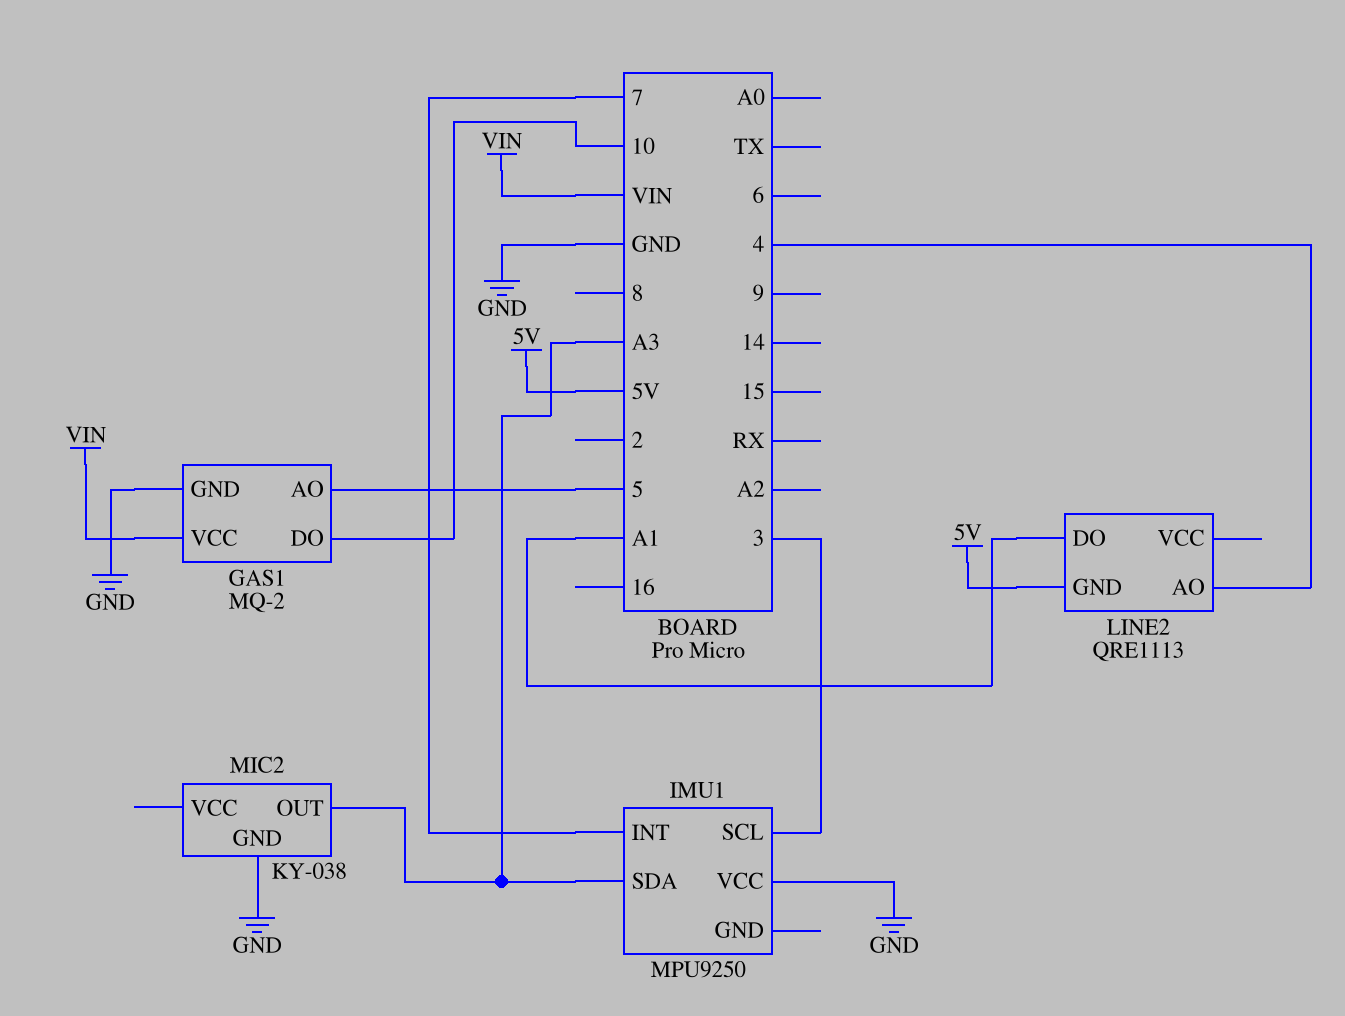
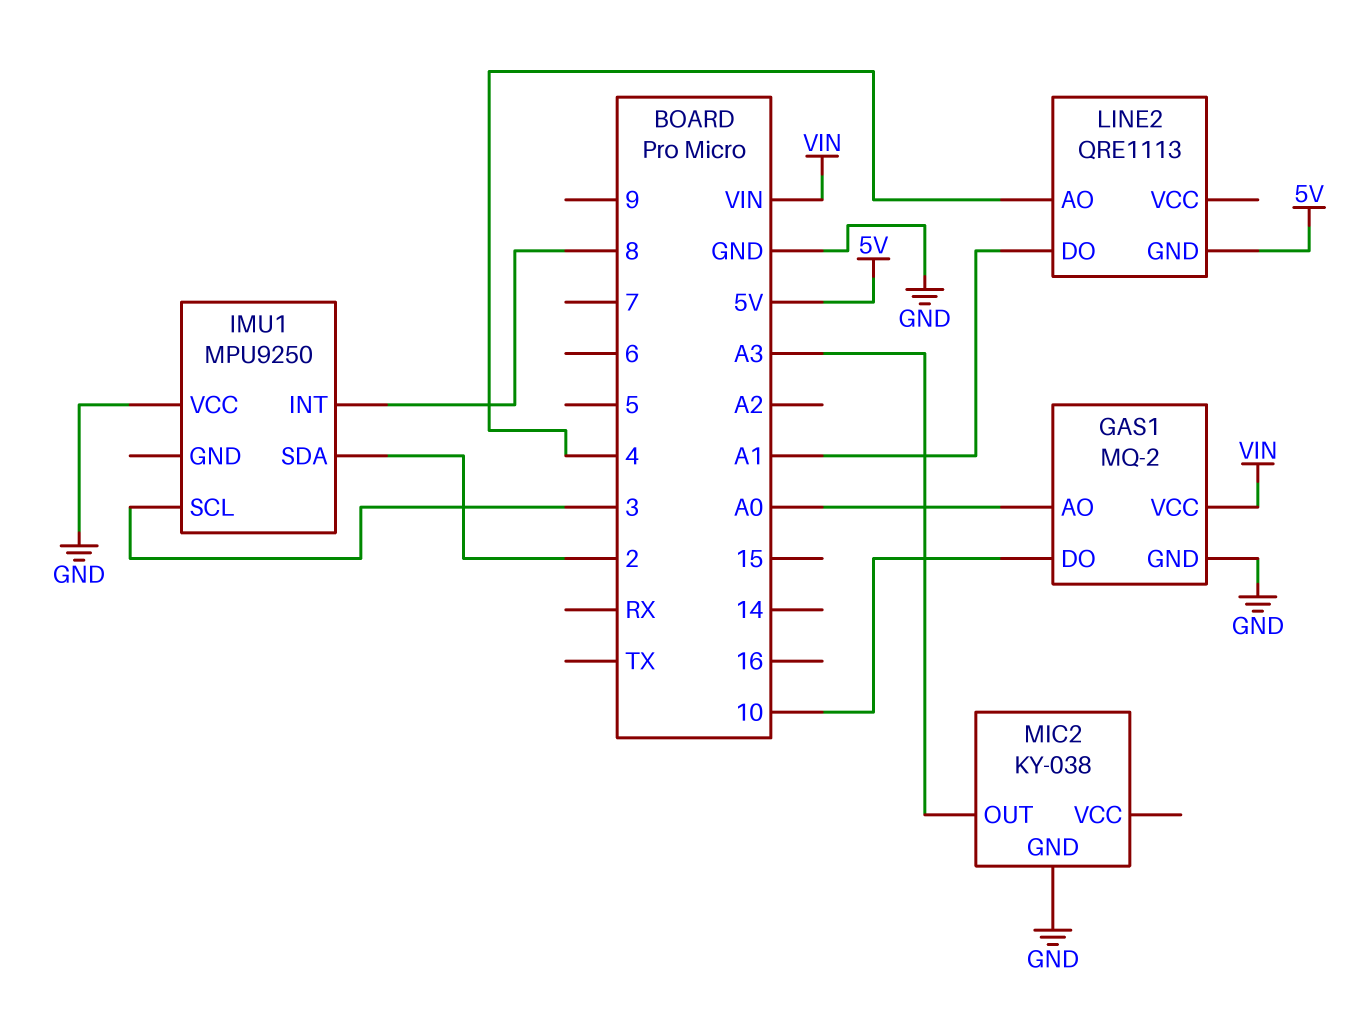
GAS1 pin AO: 5 -> A0
IMU1 pin INT: 7 -> 8
IMU1 pin SDA: A3 -> 2

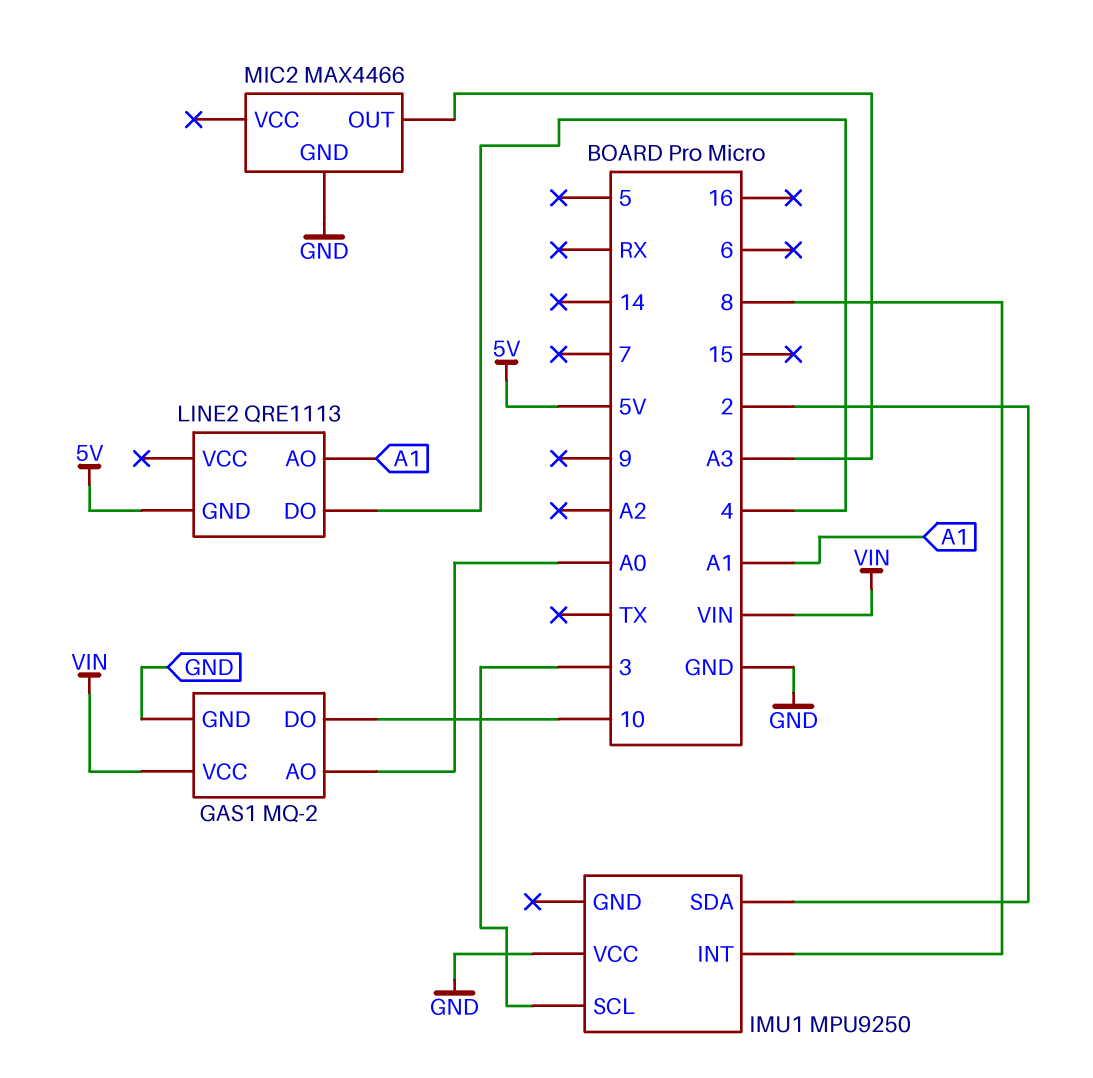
LINE2 pin AO: 4 -> A1
LINE2 pin DO: A1 -> 4
MIC2: KY-038 -> MAX4466

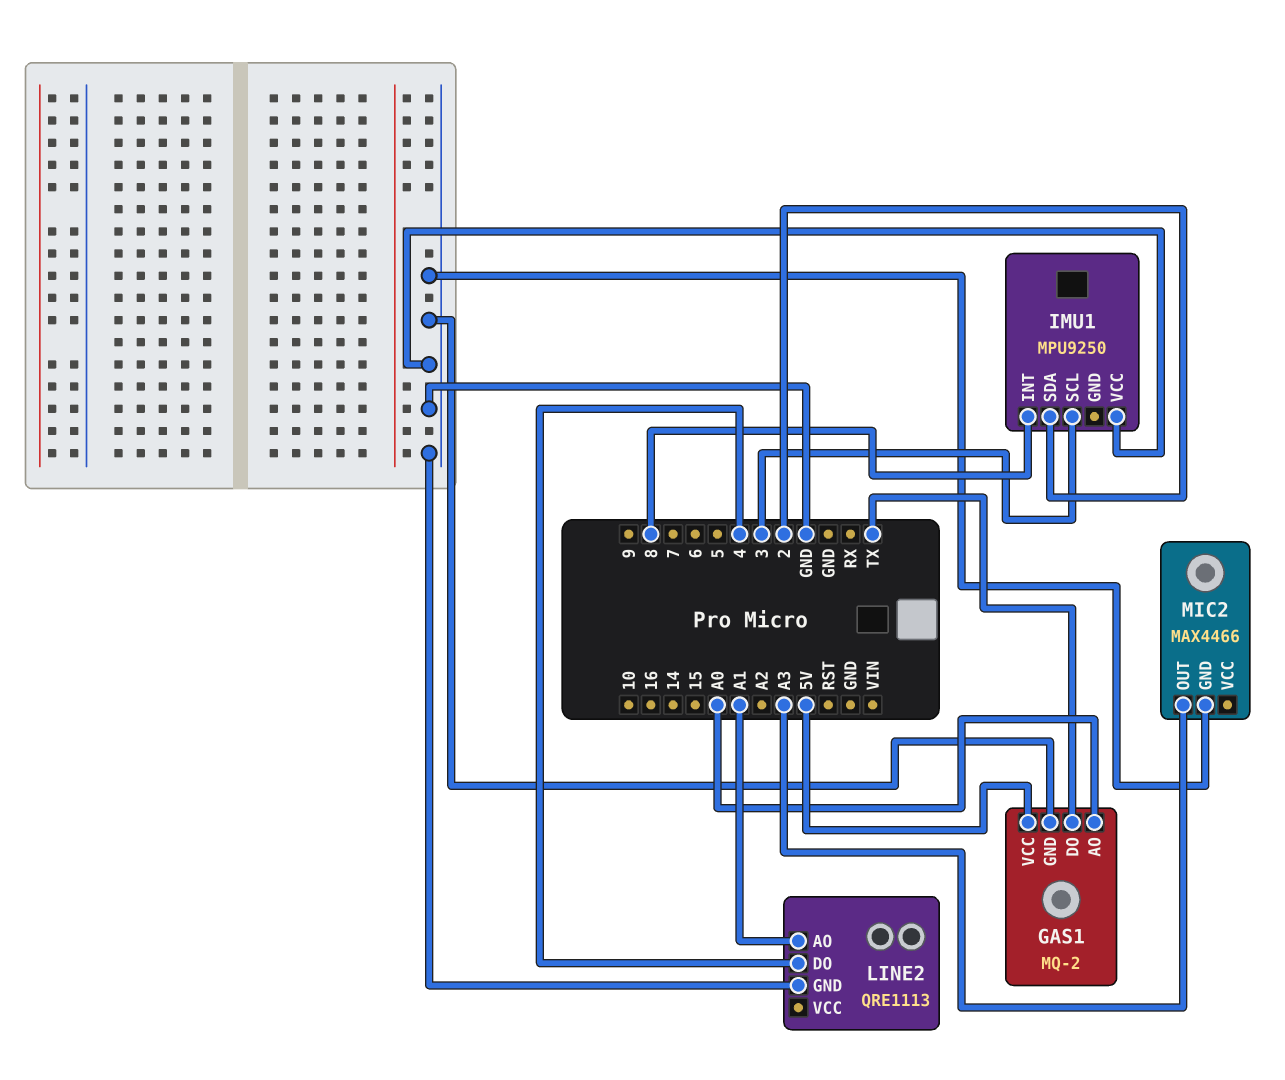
GAS1 pin DO: 10 -> TX
GAS1 pin VCC: VIN -> 5V
LINE2 pin GND: 5V -> GND

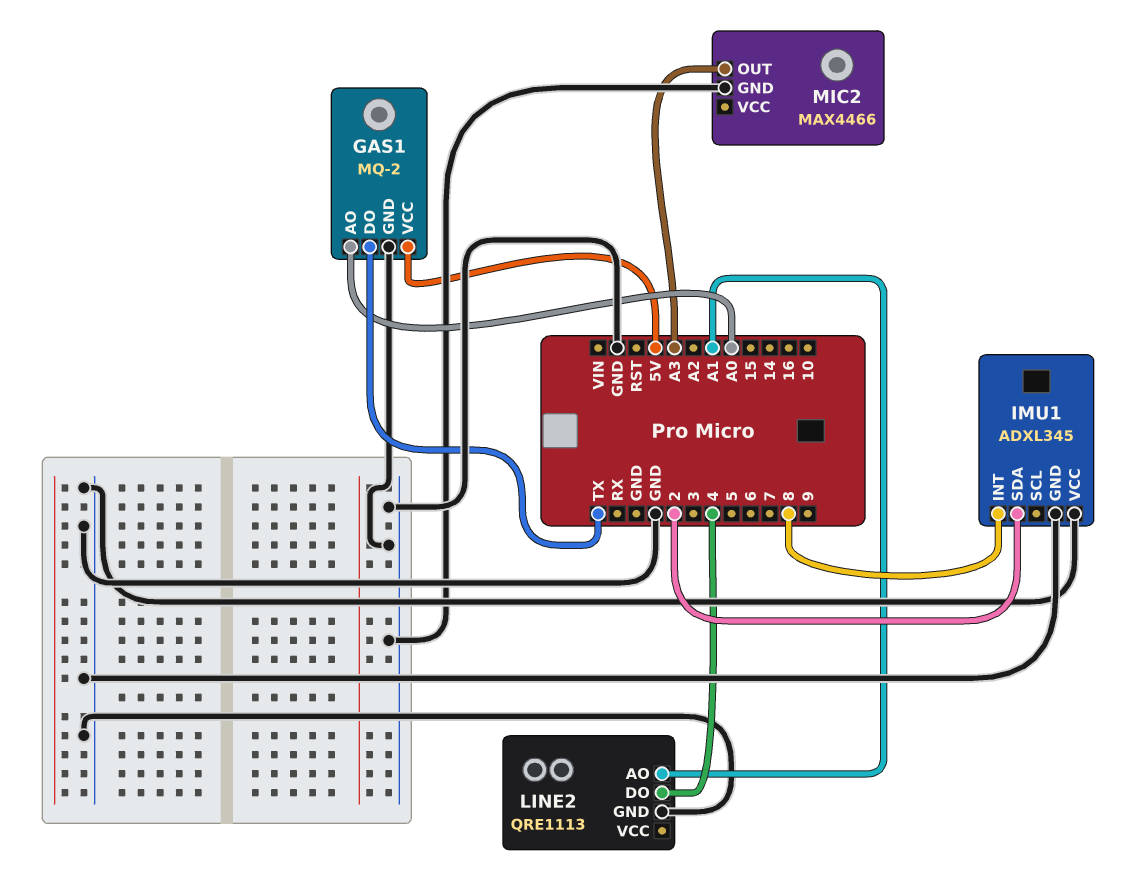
IMU1: MPU9250 -> ADXL345
IMU1 pin GND: none -> GND
IMU1 pin SCL: 3 -> none

